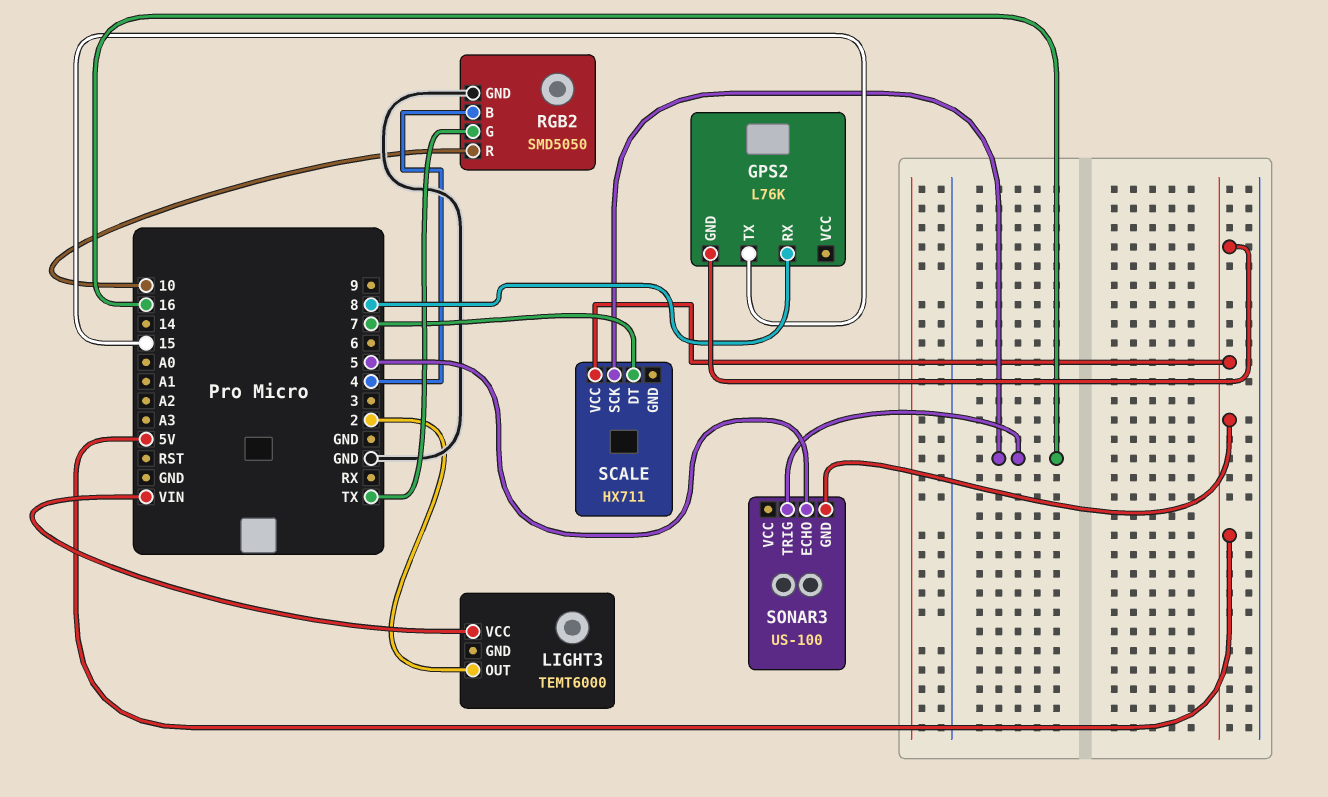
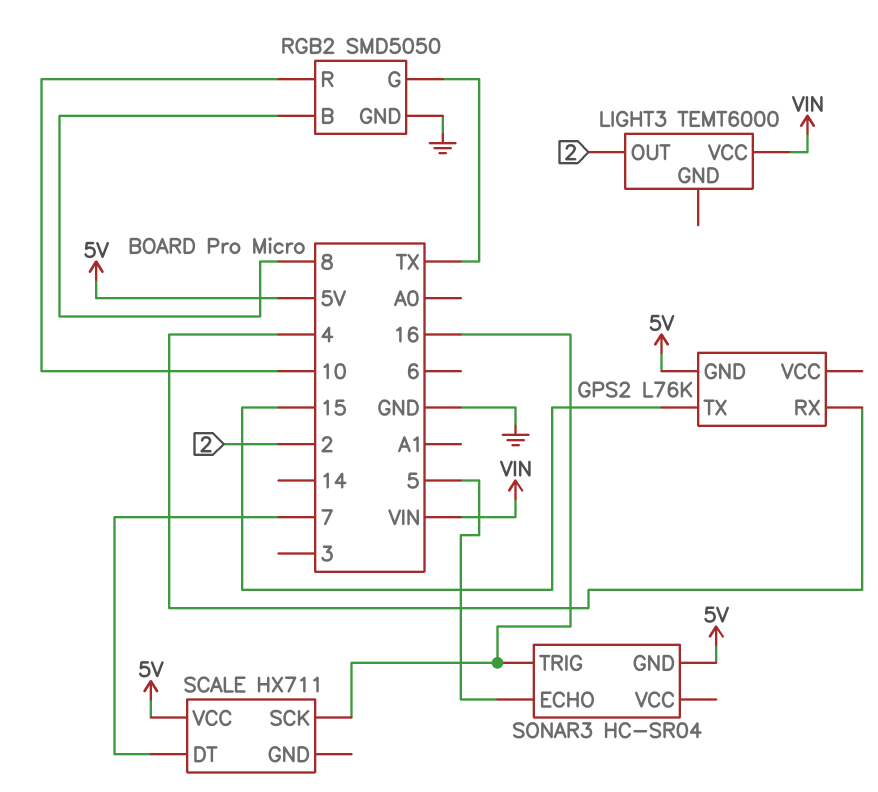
GPS2 pin RX: 8 -> 4
RGB2 pin B: 4 -> 8
SONAR3: US-100 -> HC-SR04

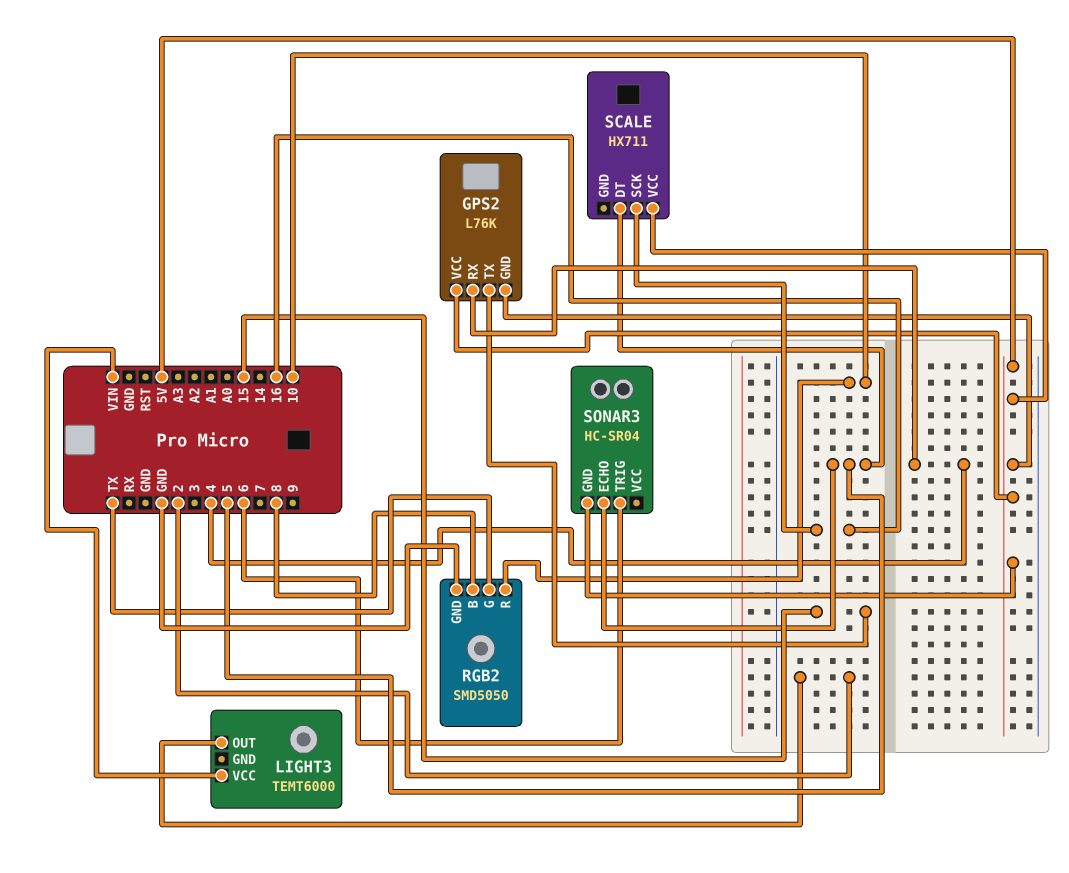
GPS2 pin VCC: none -> 5V
SCALE pin DT: 7 -> 5
SONAR3 pin TRIG: 16 -> 6

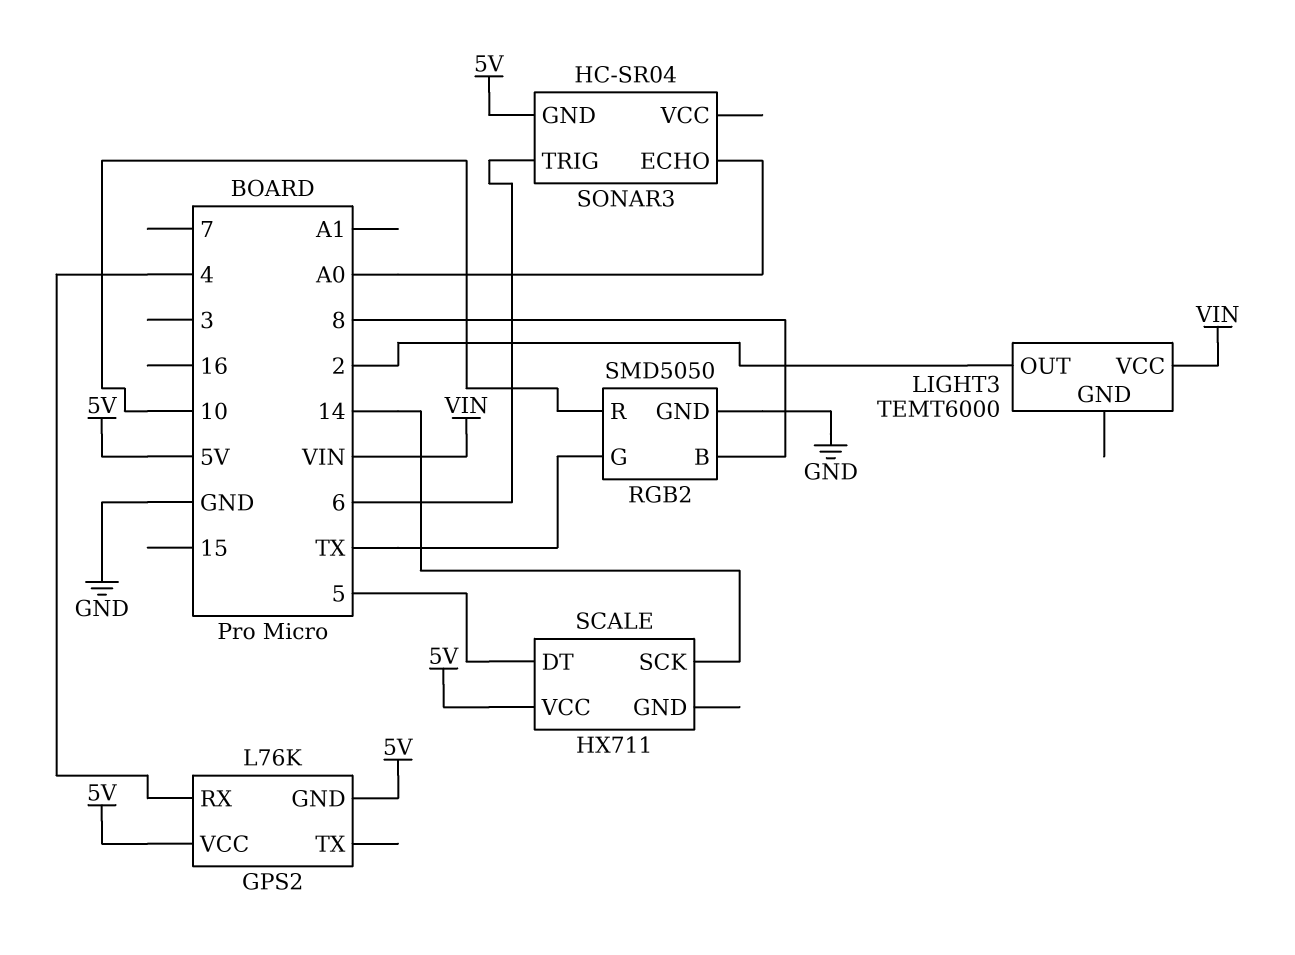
GPS2 pin TX: 15 -> none
SCALE pin SCK: 16 -> 14
SONAR3 pin ECHO: 5 -> A0

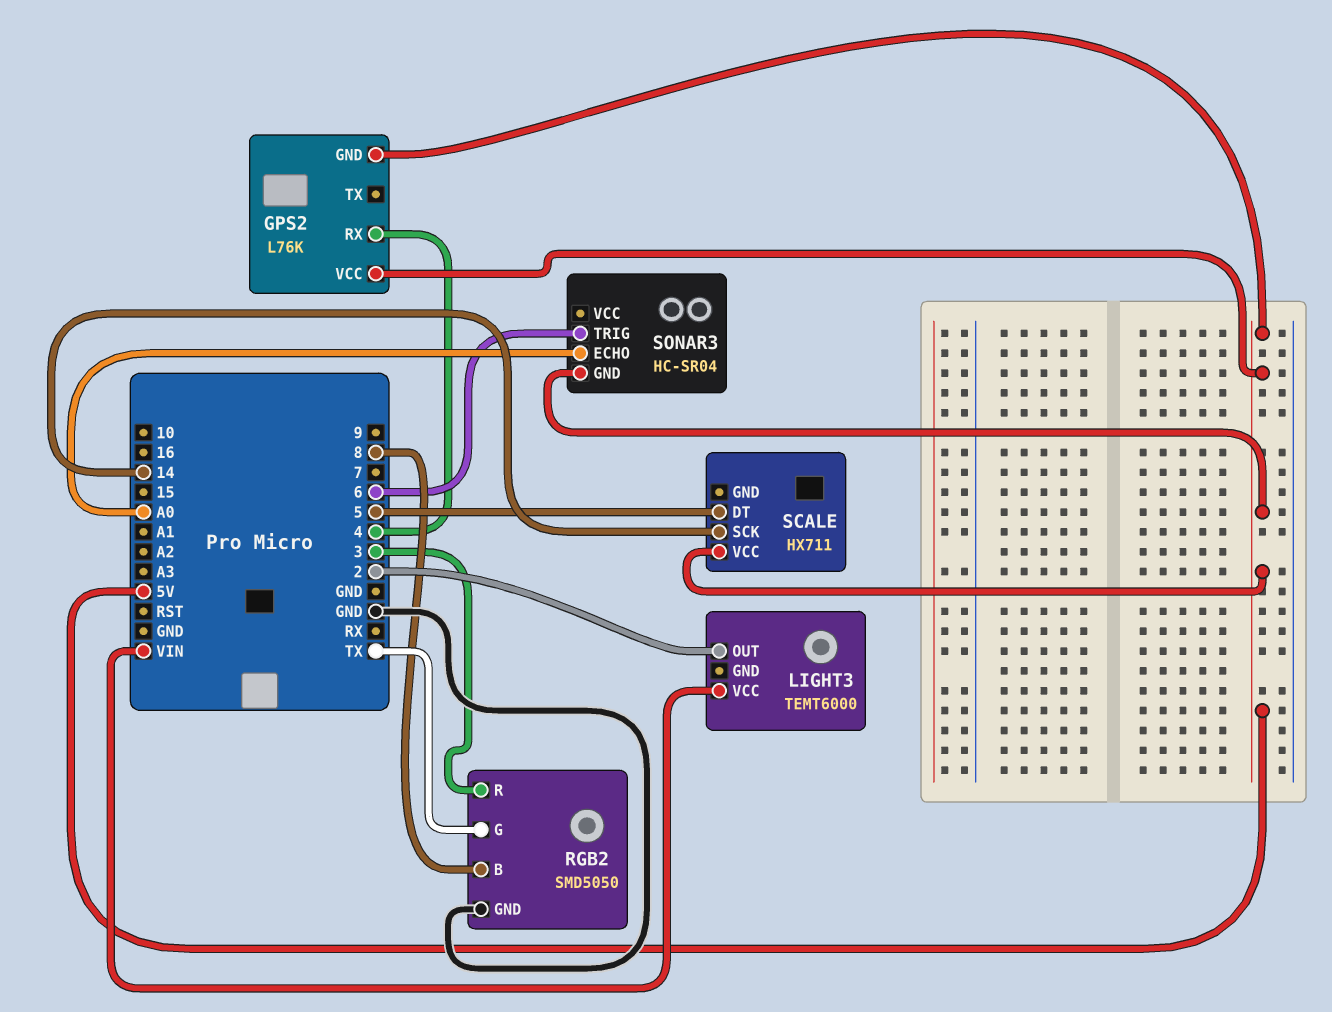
RGB2 pin R: 10 -> 3

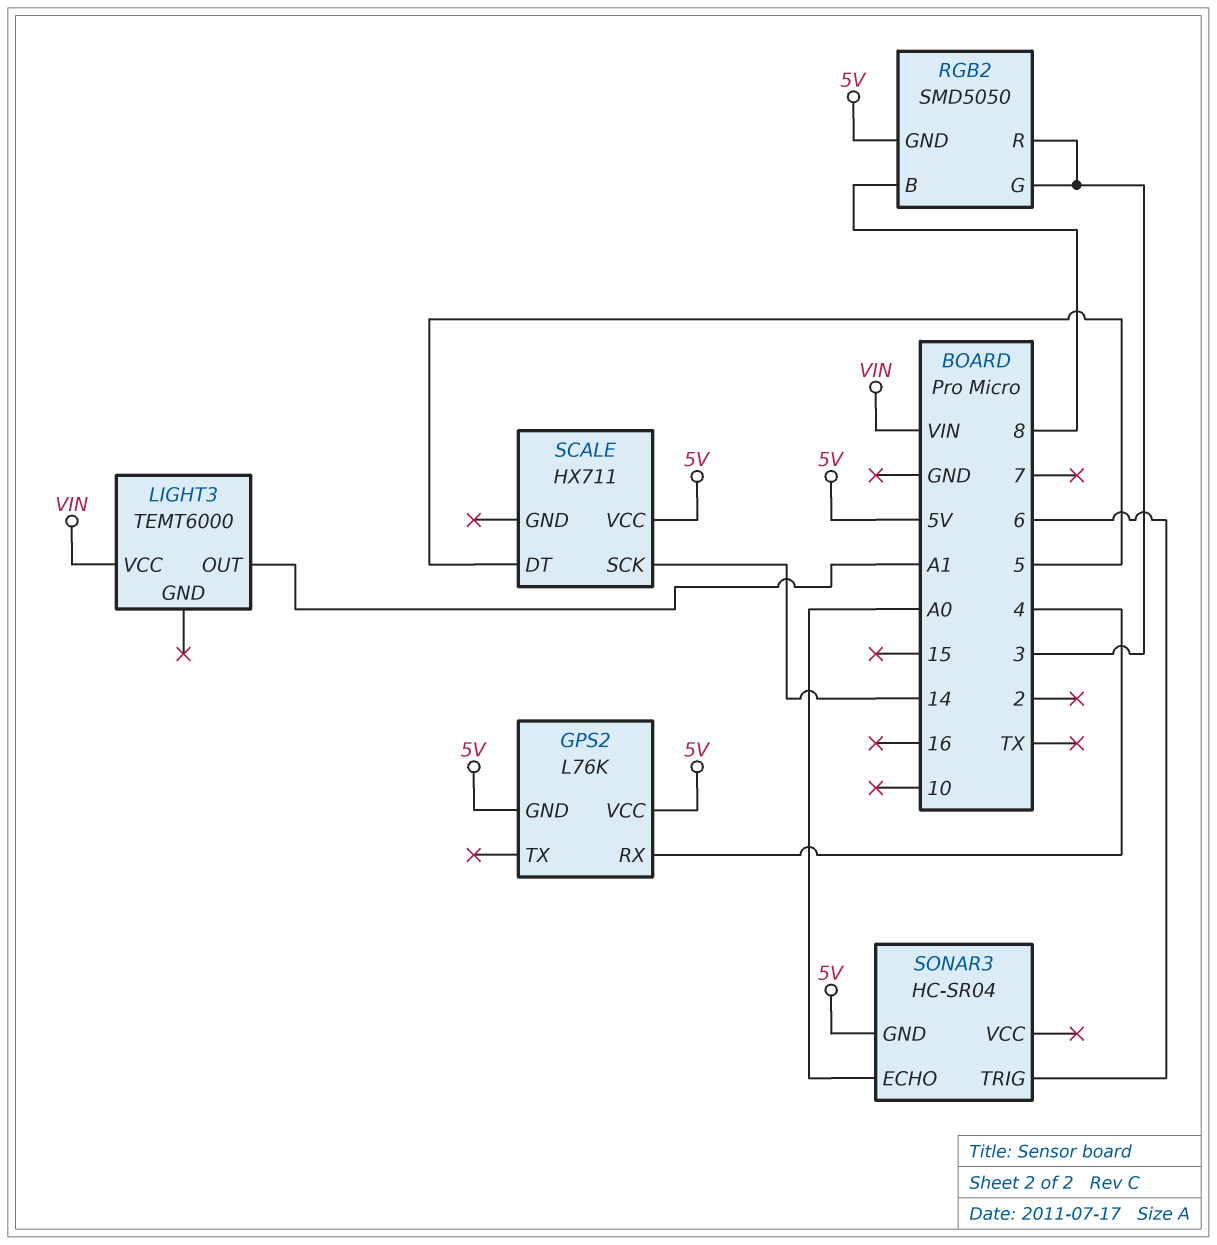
LIGHT3 pin OUT: 2 -> A1
RGB2 pin G: TX -> 3
RGB2 pin GND: GND -> 5V

